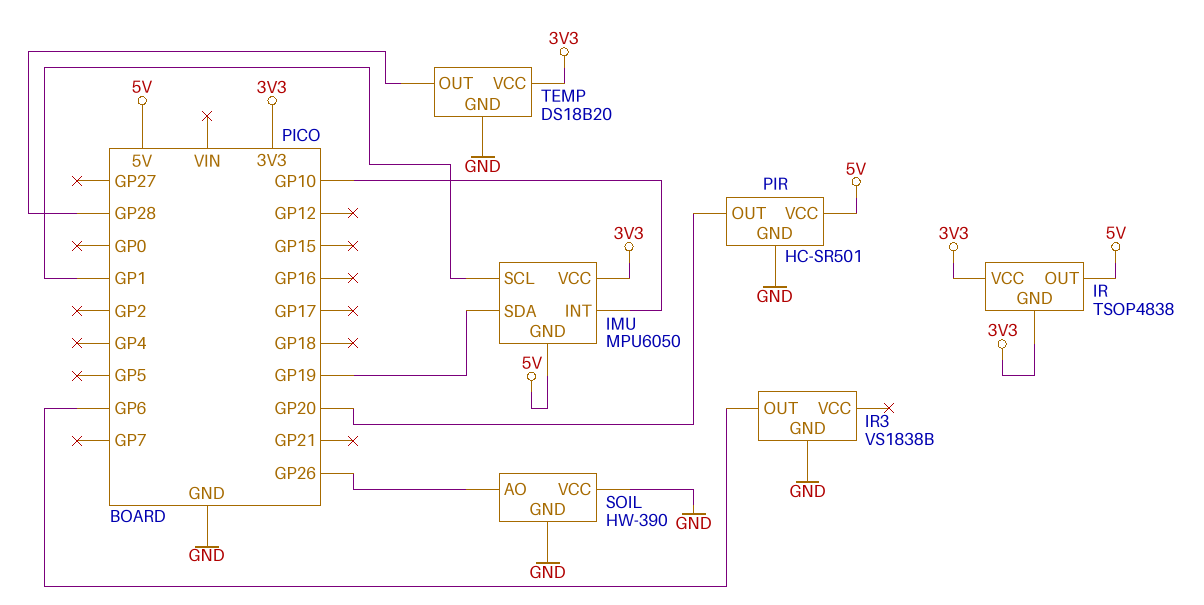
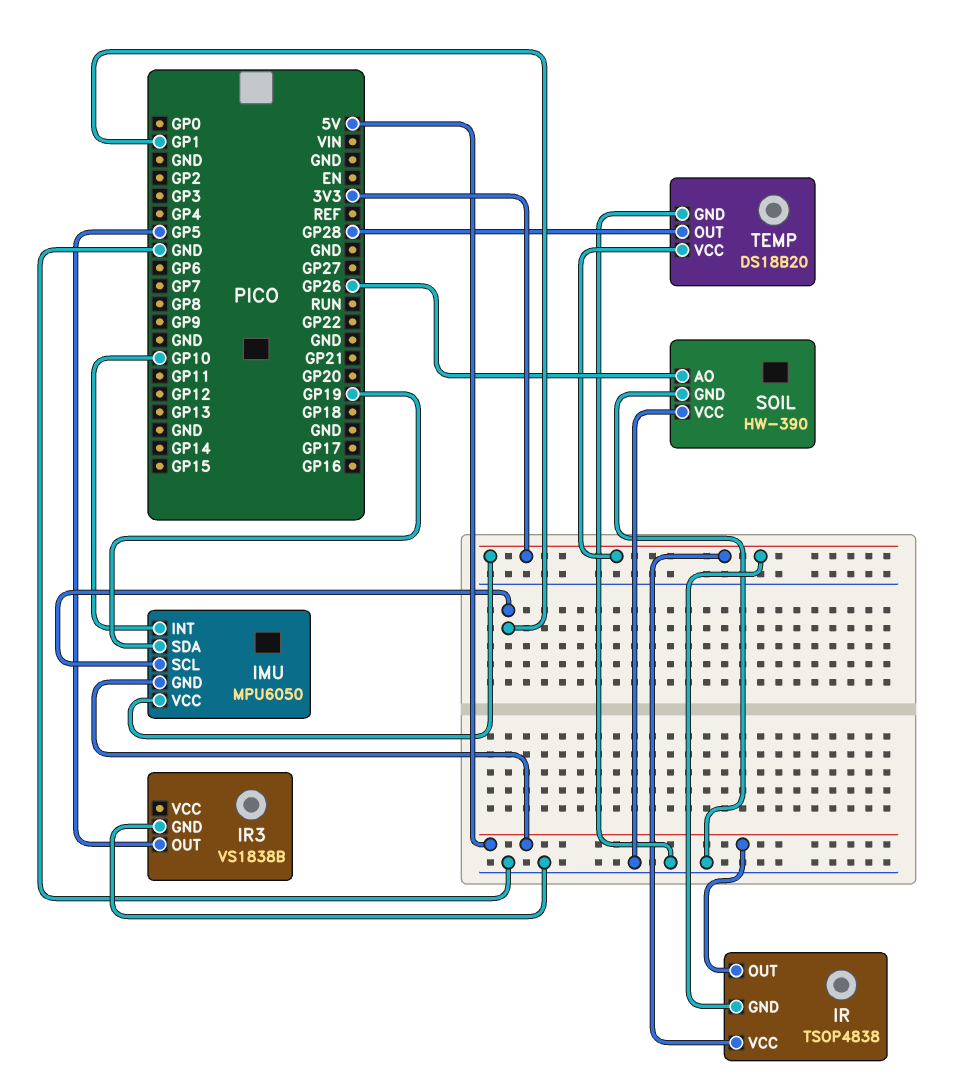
IR3 pin OUT: GP6 -> GP5
PIR: HC-SR501 -> none
PIR pin GND: GND -> none
PIR pin OUT: GP20 -> none
PIR pin VCC: 5V -> none

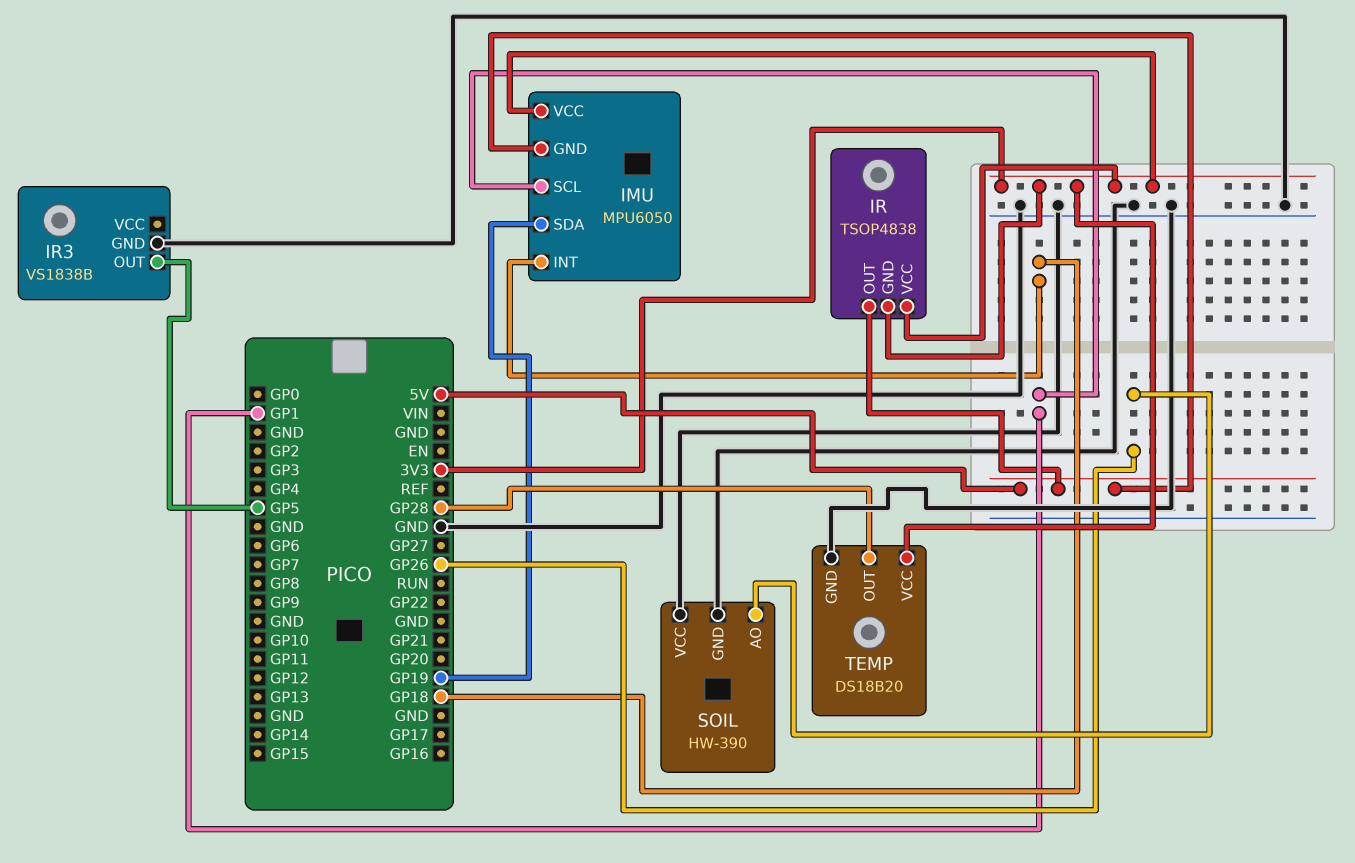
IMU pin INT: GP10 -> GP18

